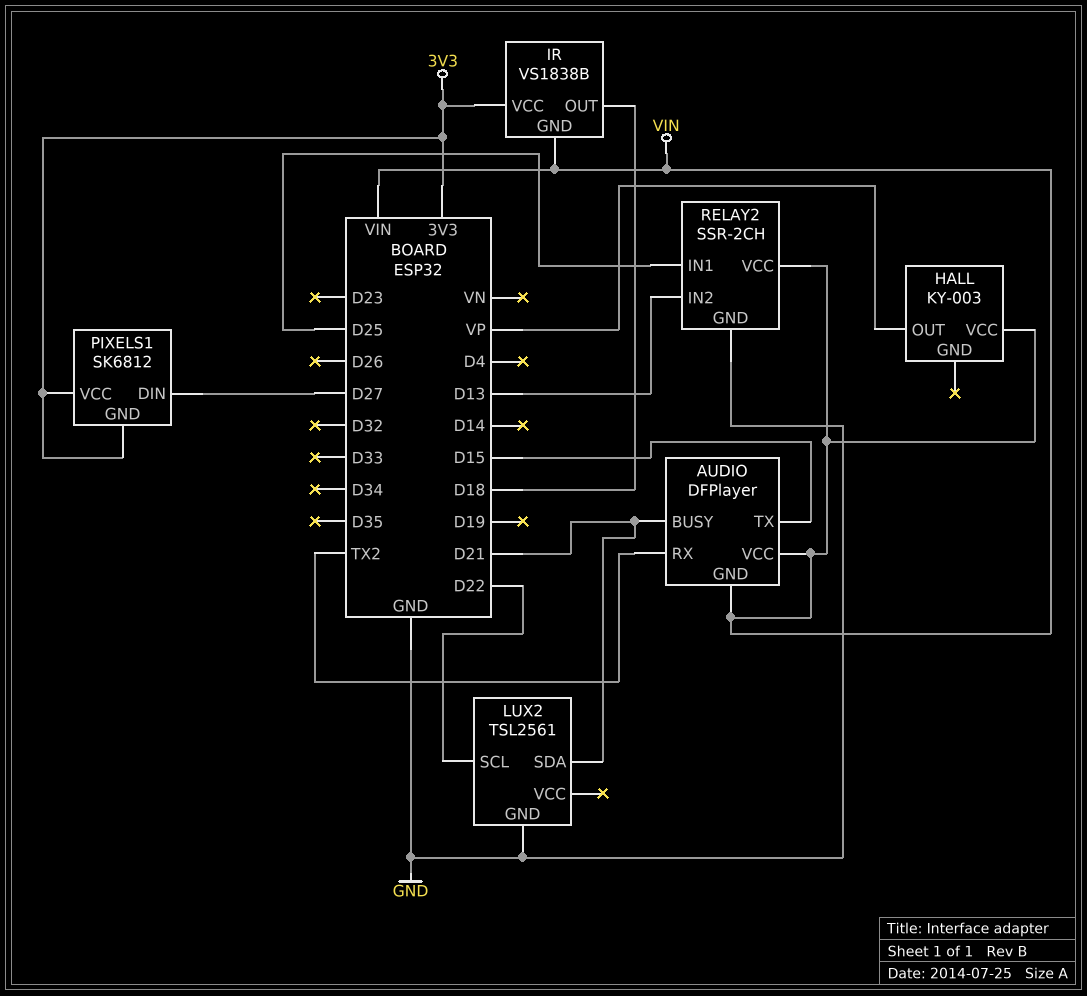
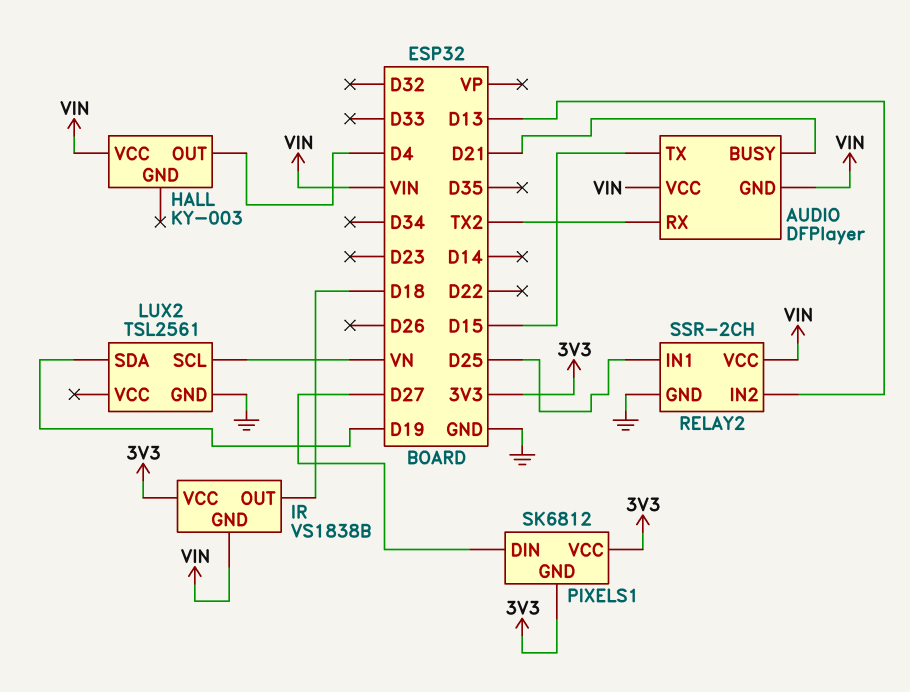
HALL pin OUT: VP -> D4
LUX2 pin SCL: D22 -> VN
LUX2 pin SDA: D21 -> D19

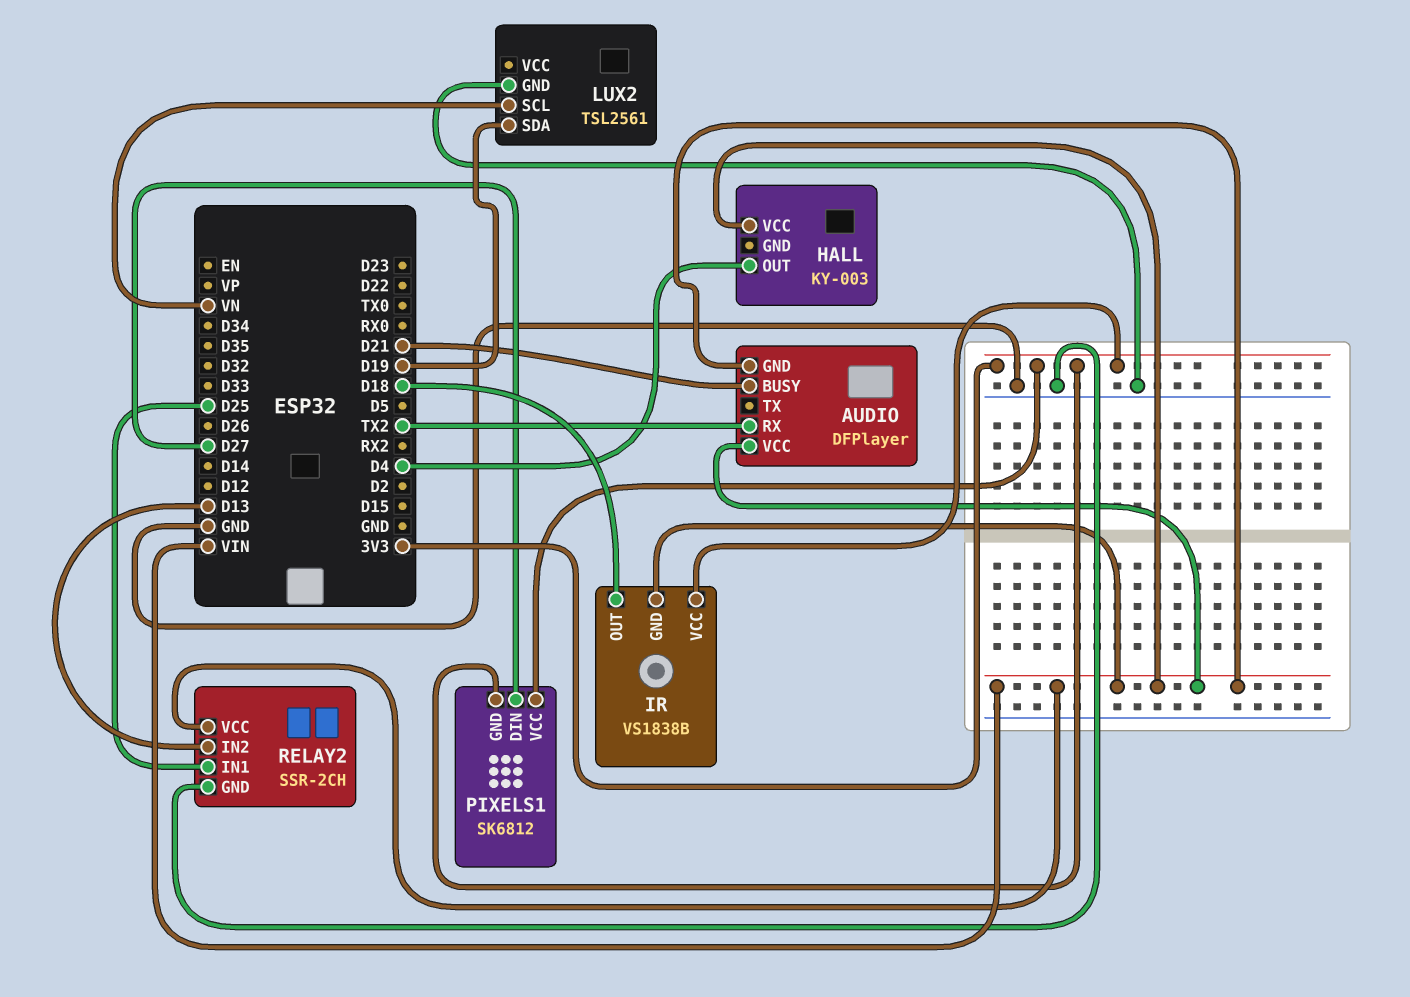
AUDIO pin TX: D15 -> none

